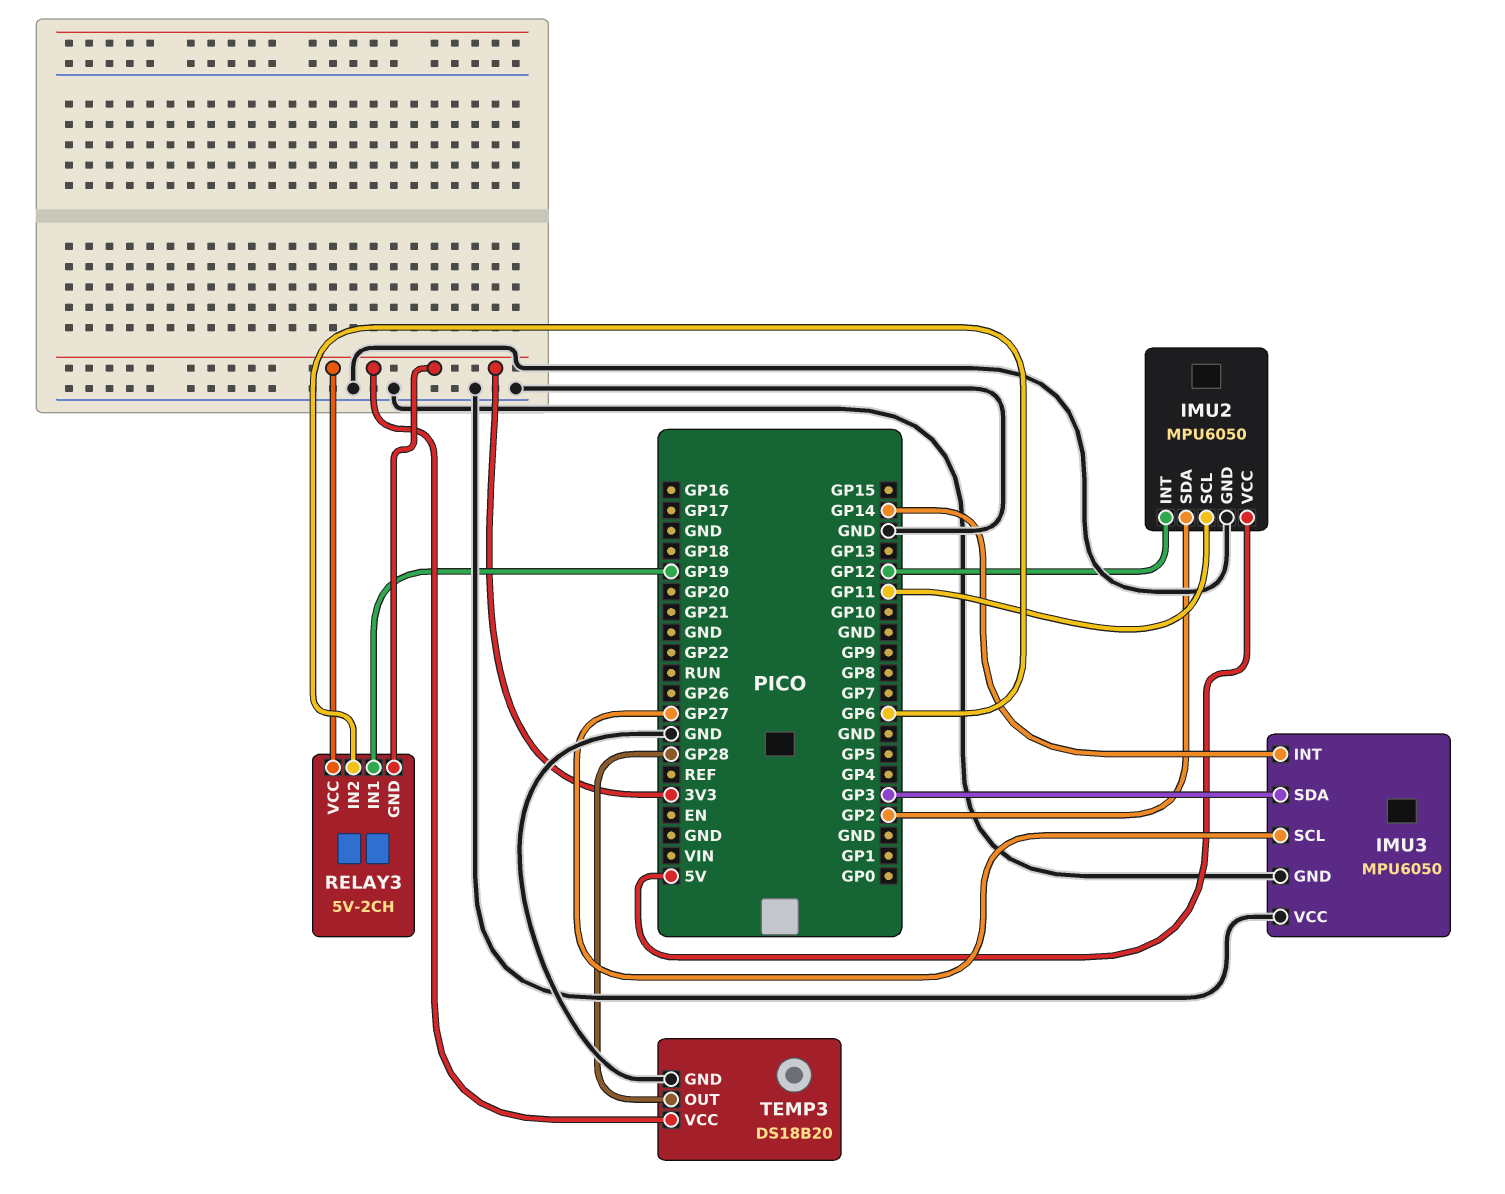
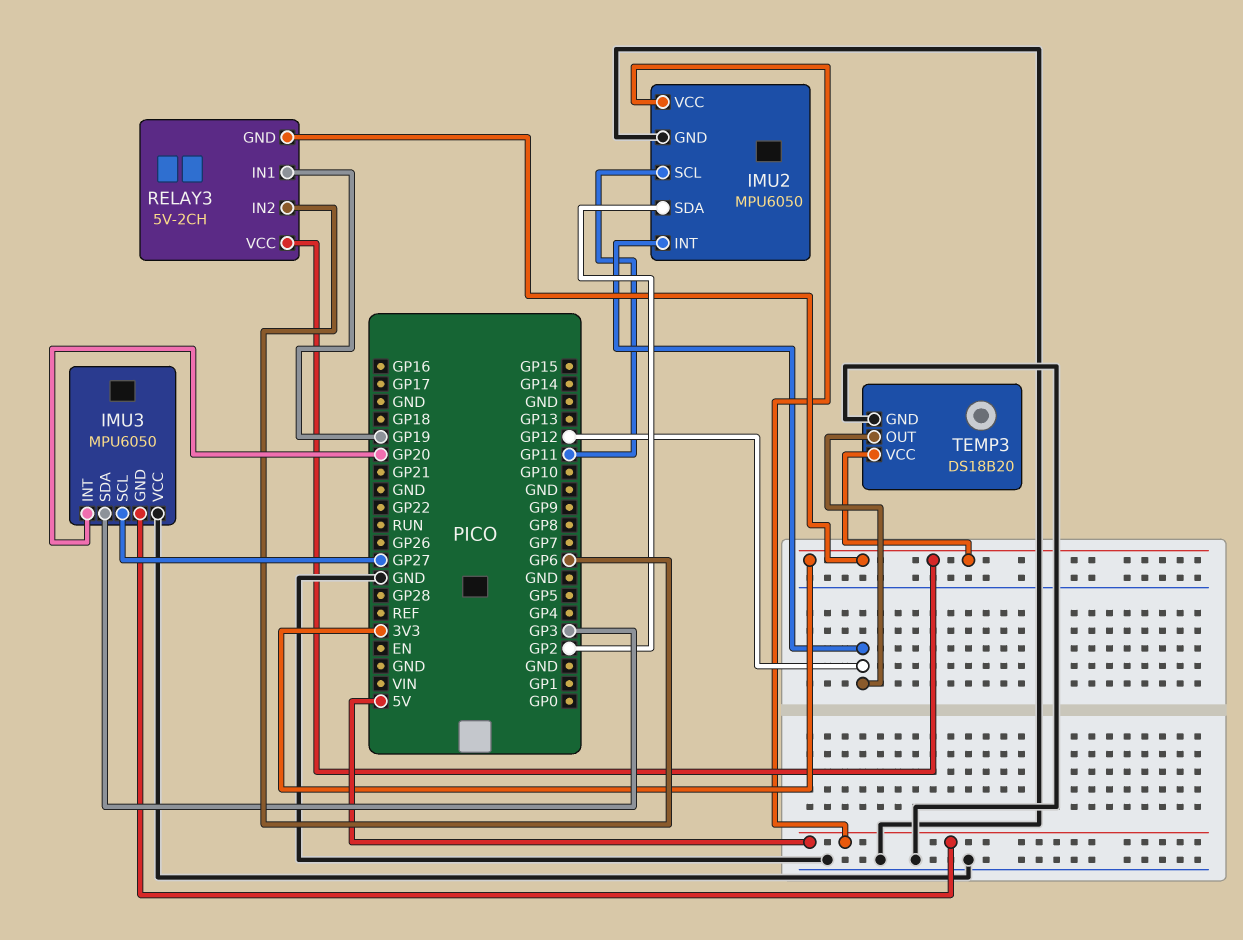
IMU3 pin GND: GND -> 5V
IMU3 pin INT: GP14 -> GP20
TEMP3 pin OUT: GP28 -> GP12

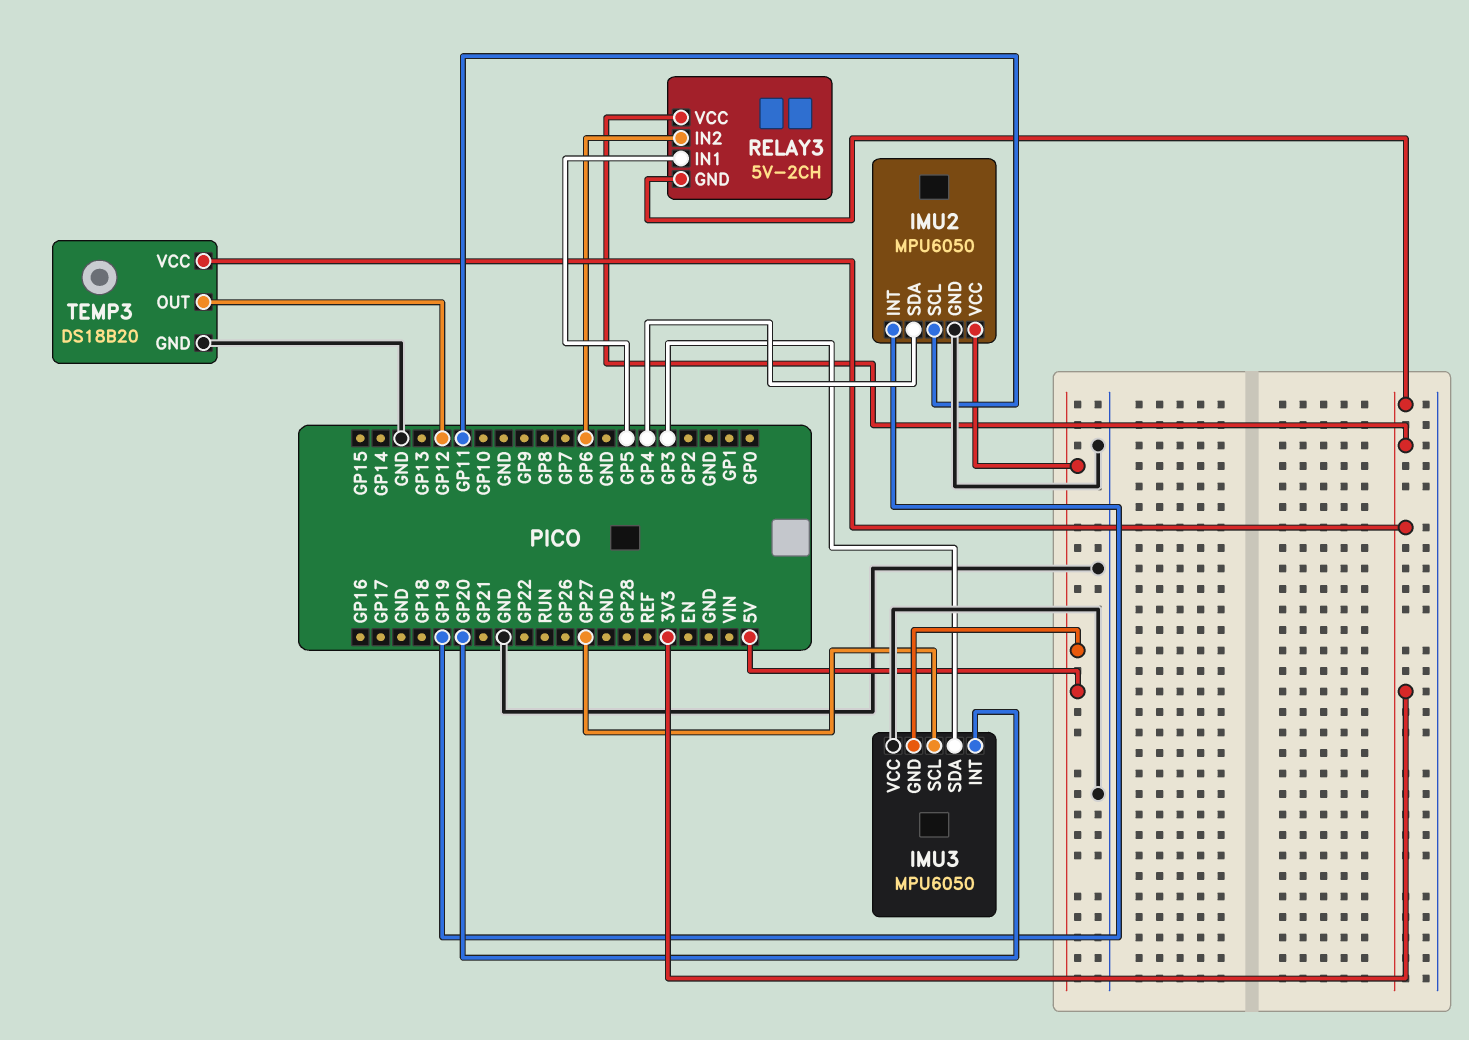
IMU2 pin INT: GP12 -> GP19
IMU2 pin SDA: GP2 -> GP4
RELAY3 pin IN1: GP19 -> GP5

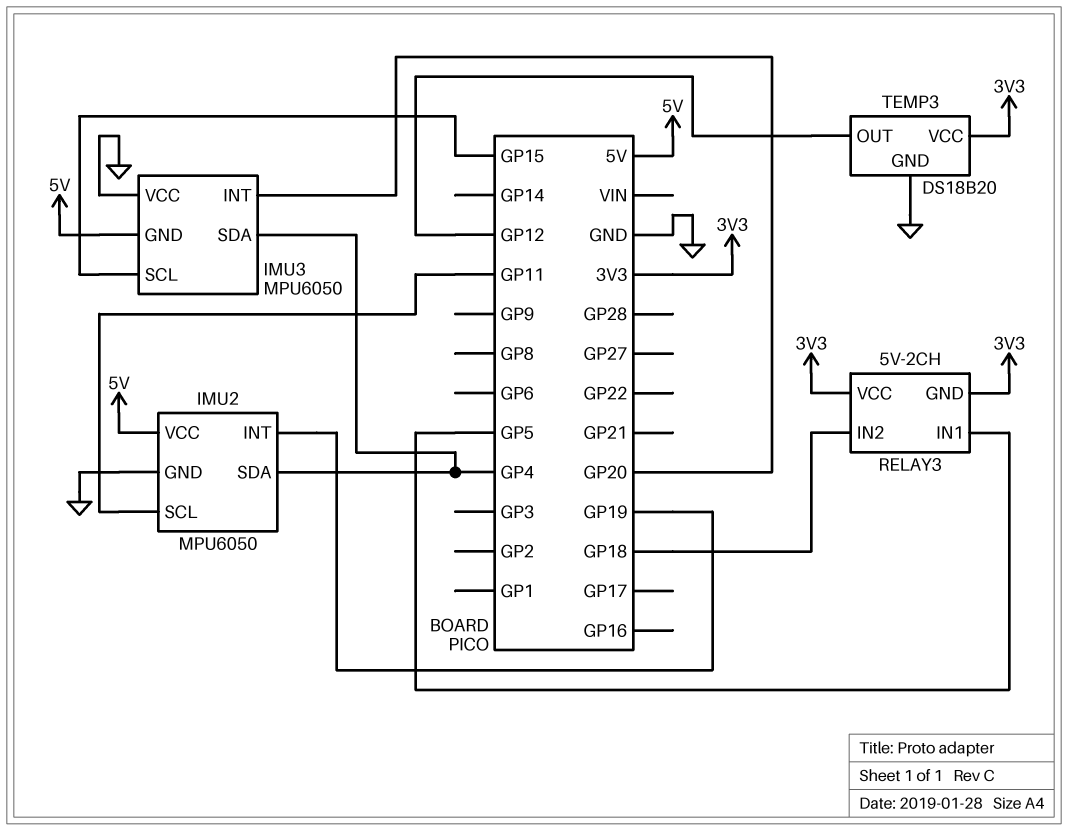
IMU3 pin SCL: GP27 -> GP15
IMU3 pin SDA: GP3 -> GP4
RELAY3 pin IN2: GP6 -> GP18

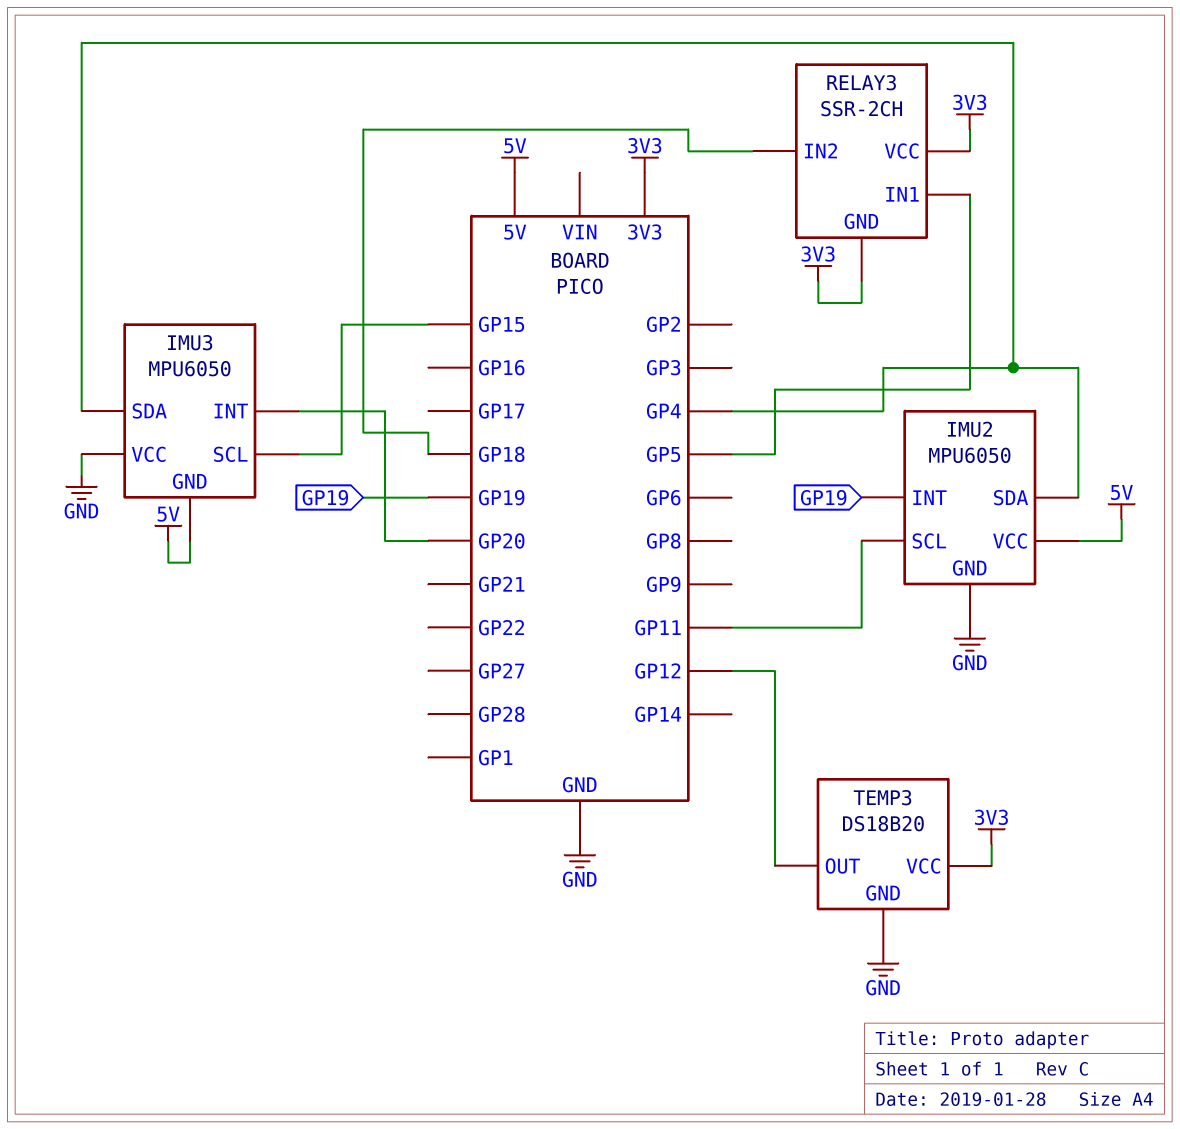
RELAY3: 5V-2CH -> SSR-2CH

